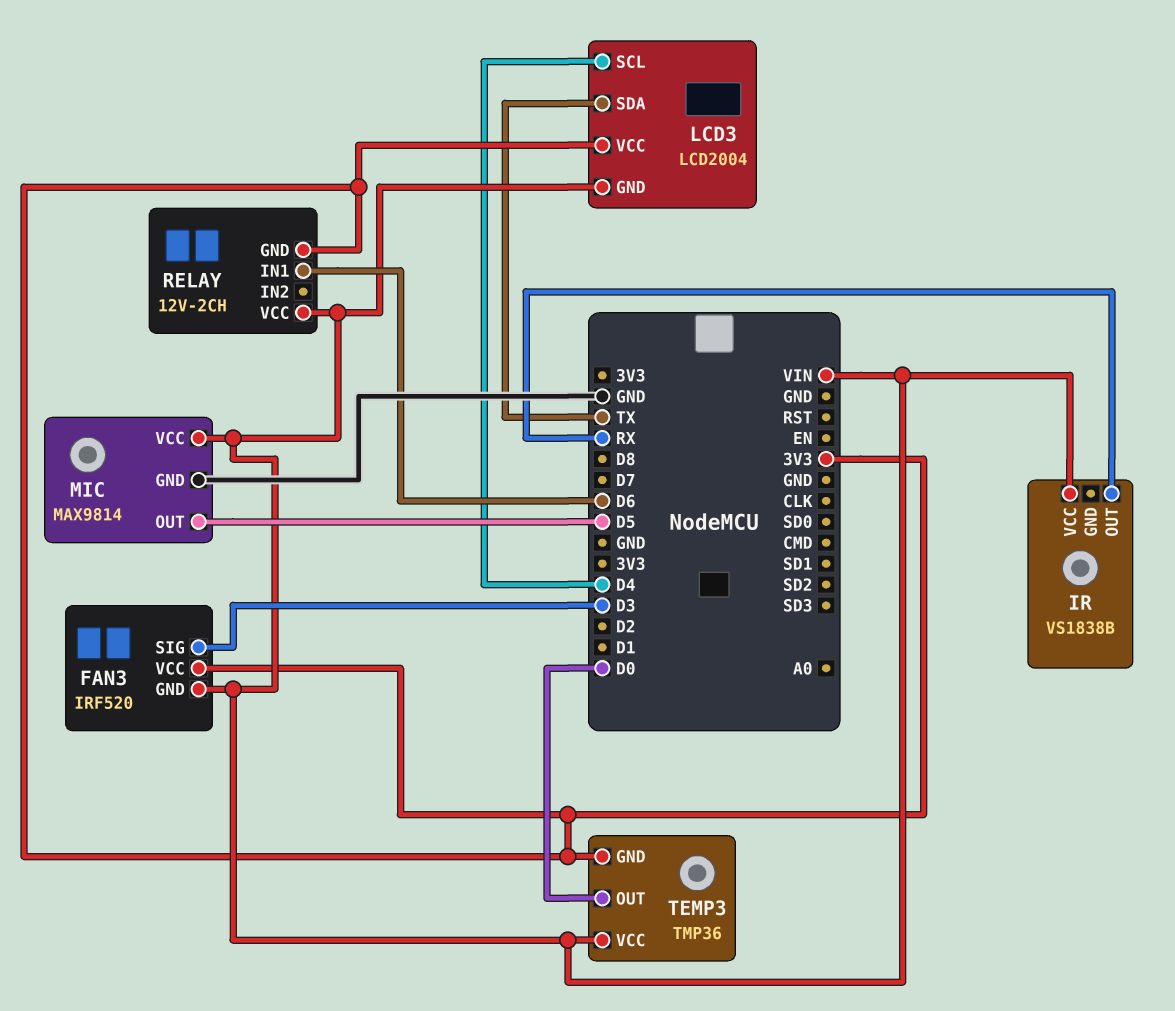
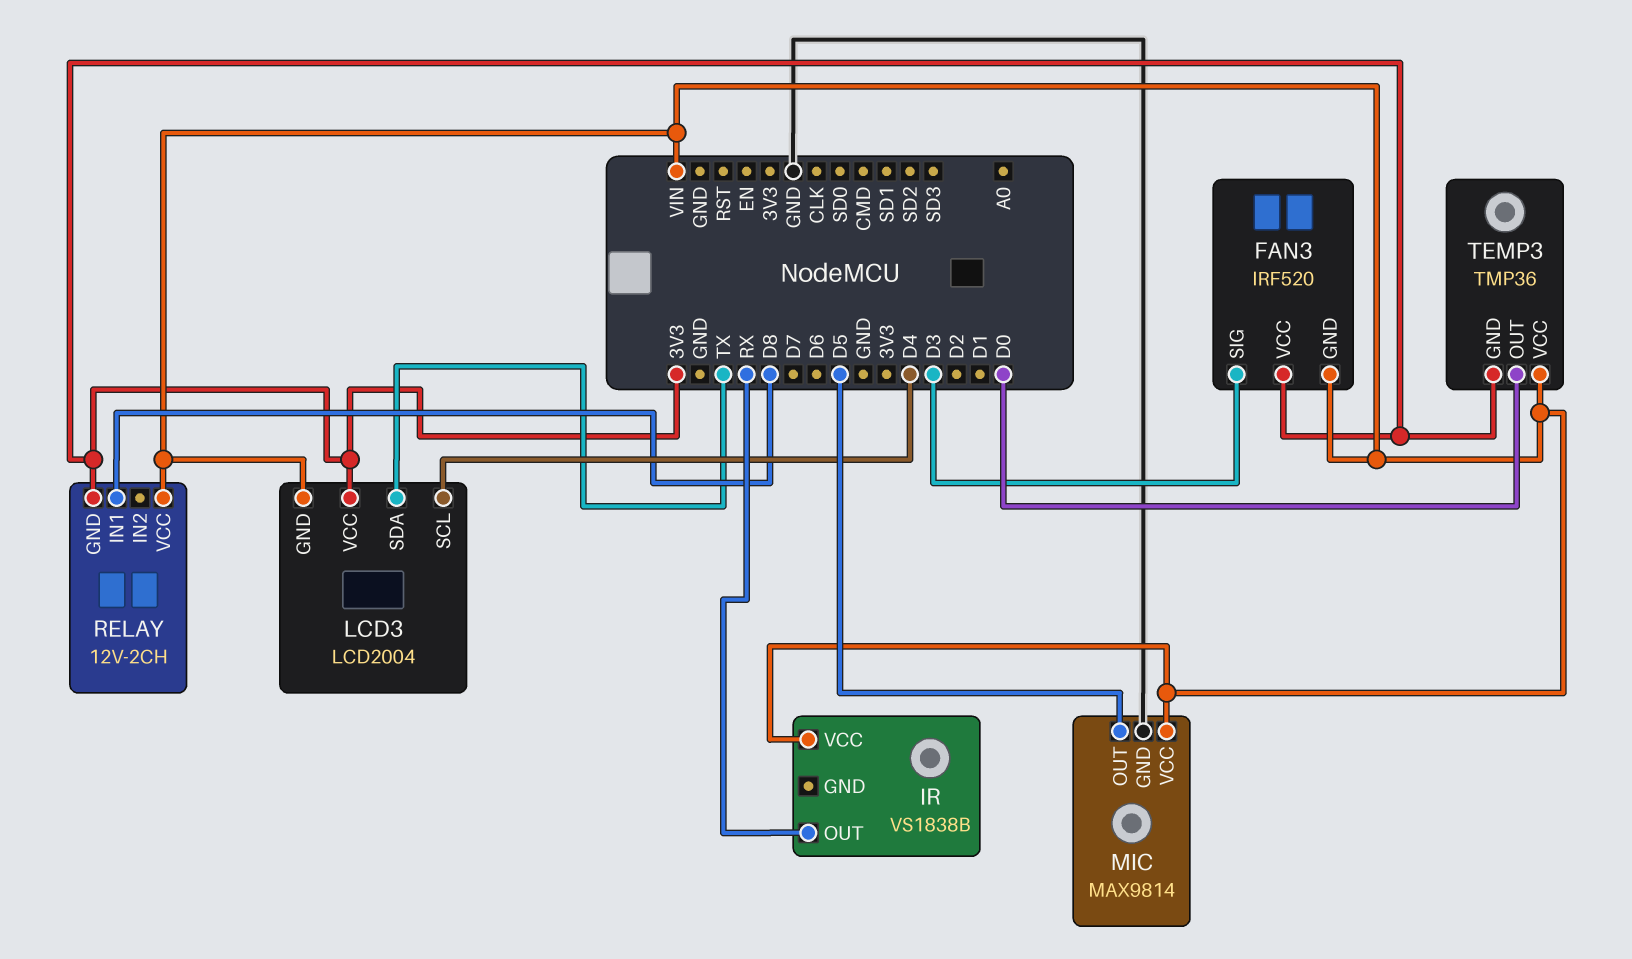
RELAY pin IN1: D6 -> D8

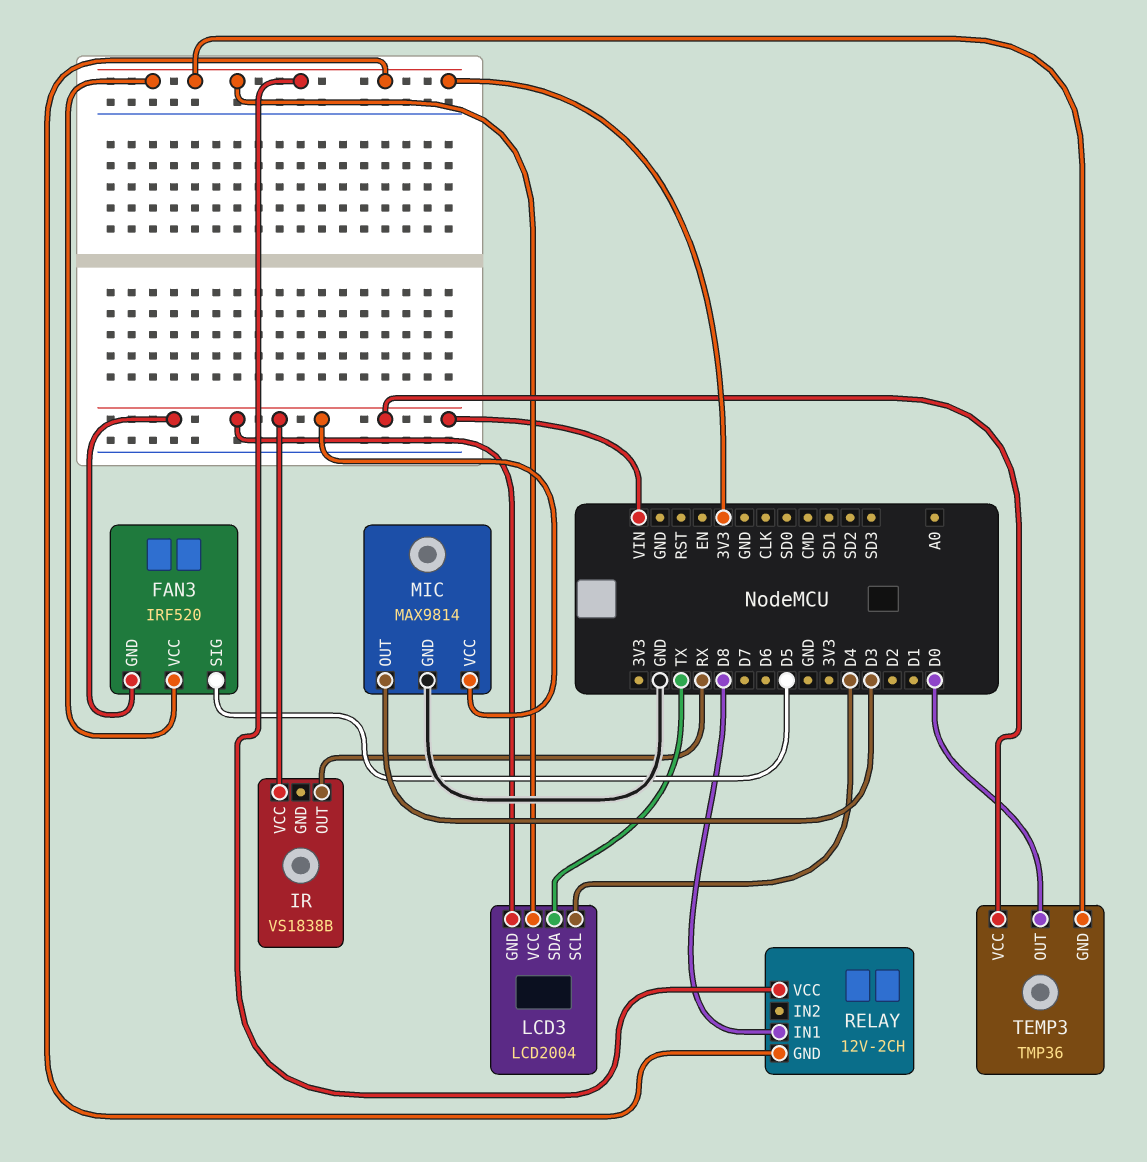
FAN3 pin SIG: D3 -> D5
MIC pin OUT: D5 -> D3
RELAY pin VCC: VIN -> 3V3

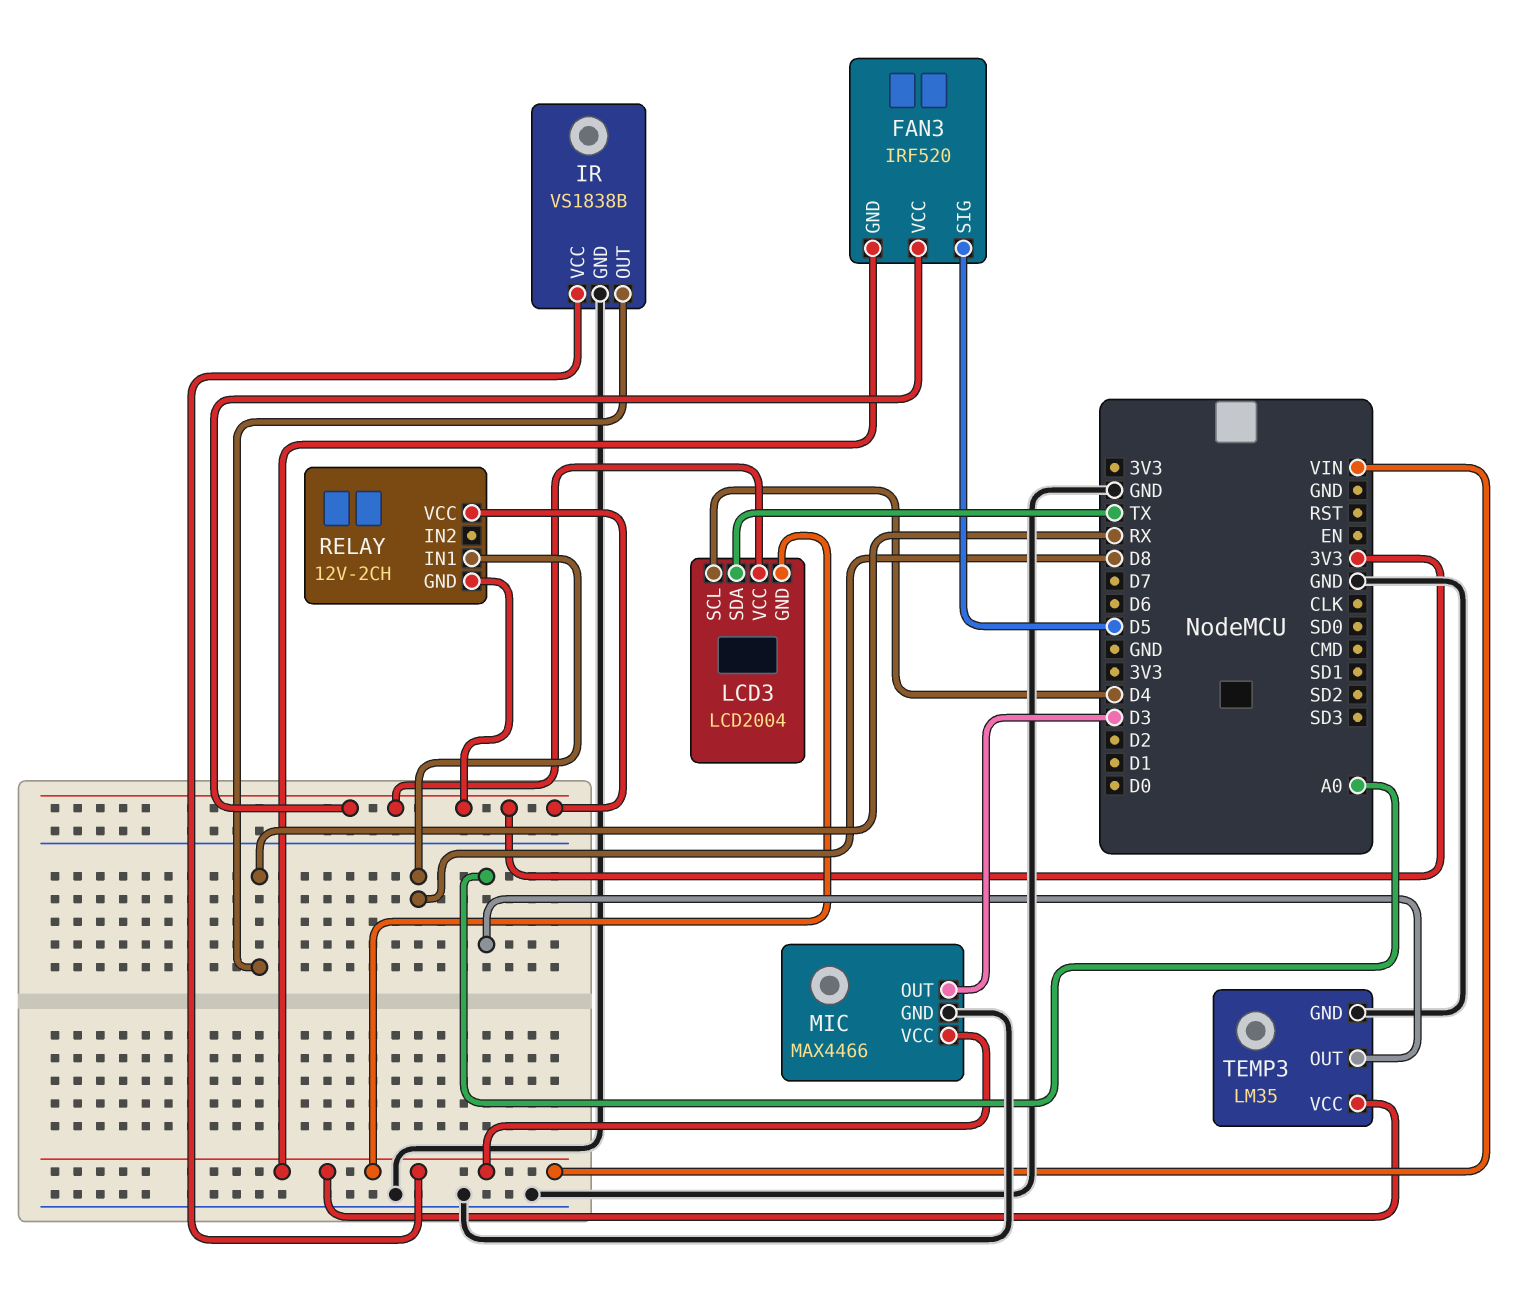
IR pin GND: none -> GND
MIC: MAX9814 -> MAX4466
TEMP3: TMP36 -> LM35
TEMP3 pin GND: 3V3 -> GND
TEMP3 pin OUT: D0 -> A0

